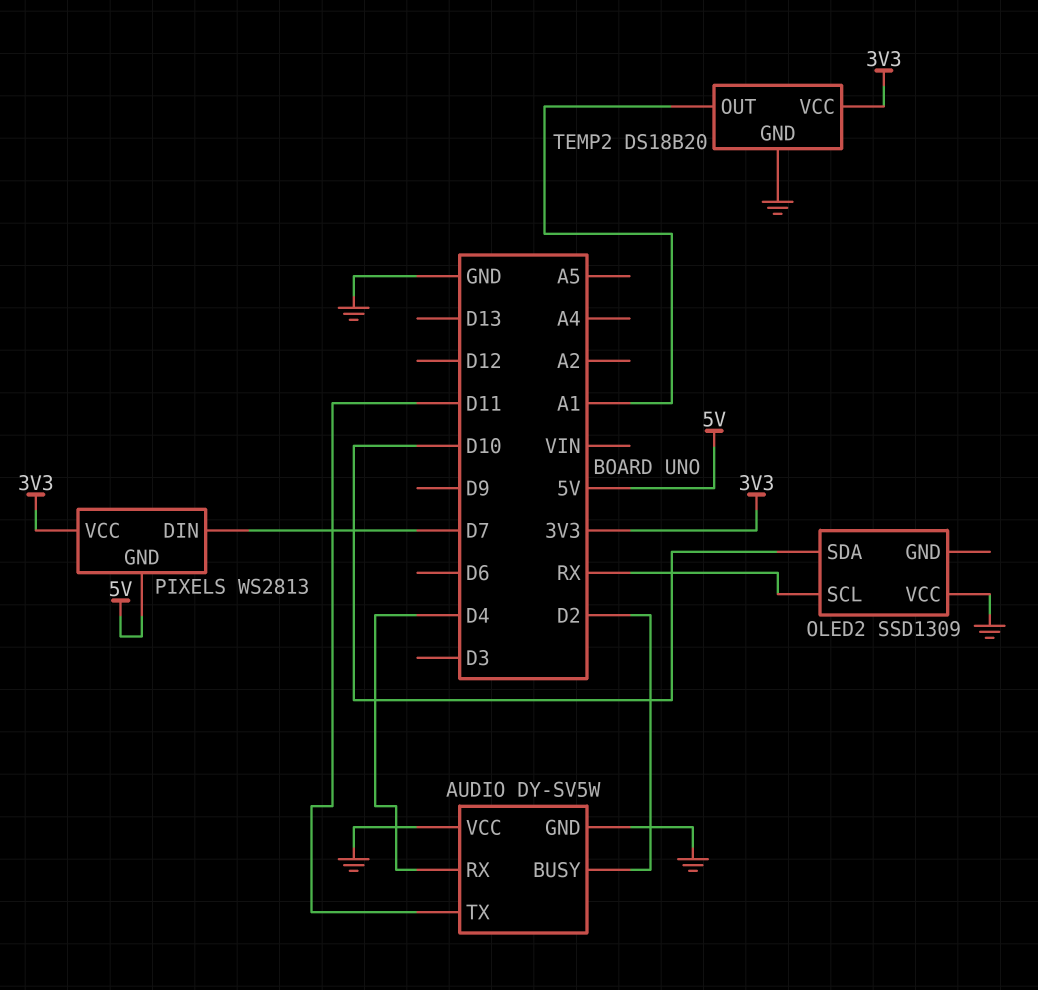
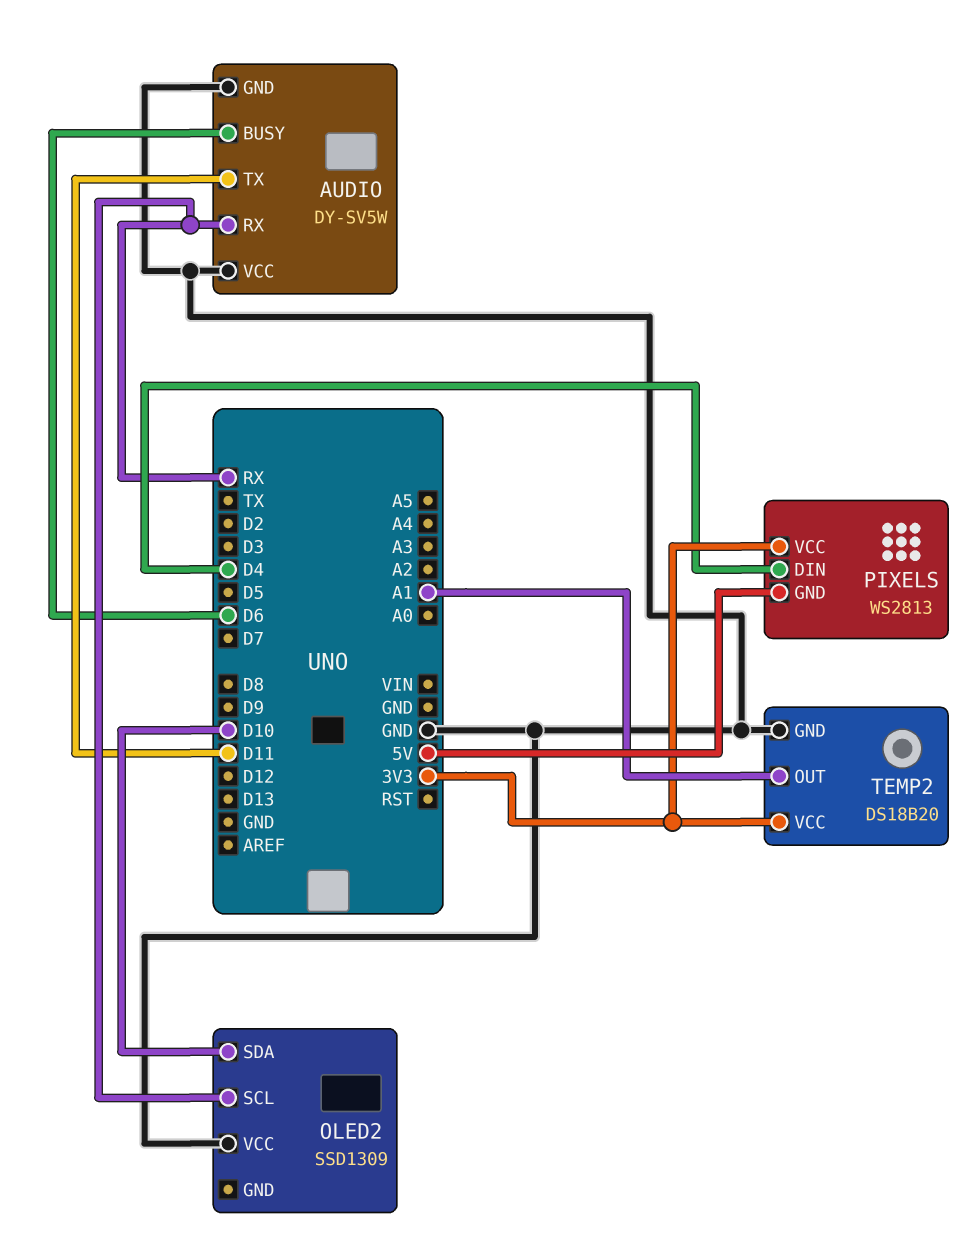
AUDIO pin BUSY: D2 -> D6
AUDIO pin RX: D4 -> RX
PIXELS pin DIN: D7 -> D4

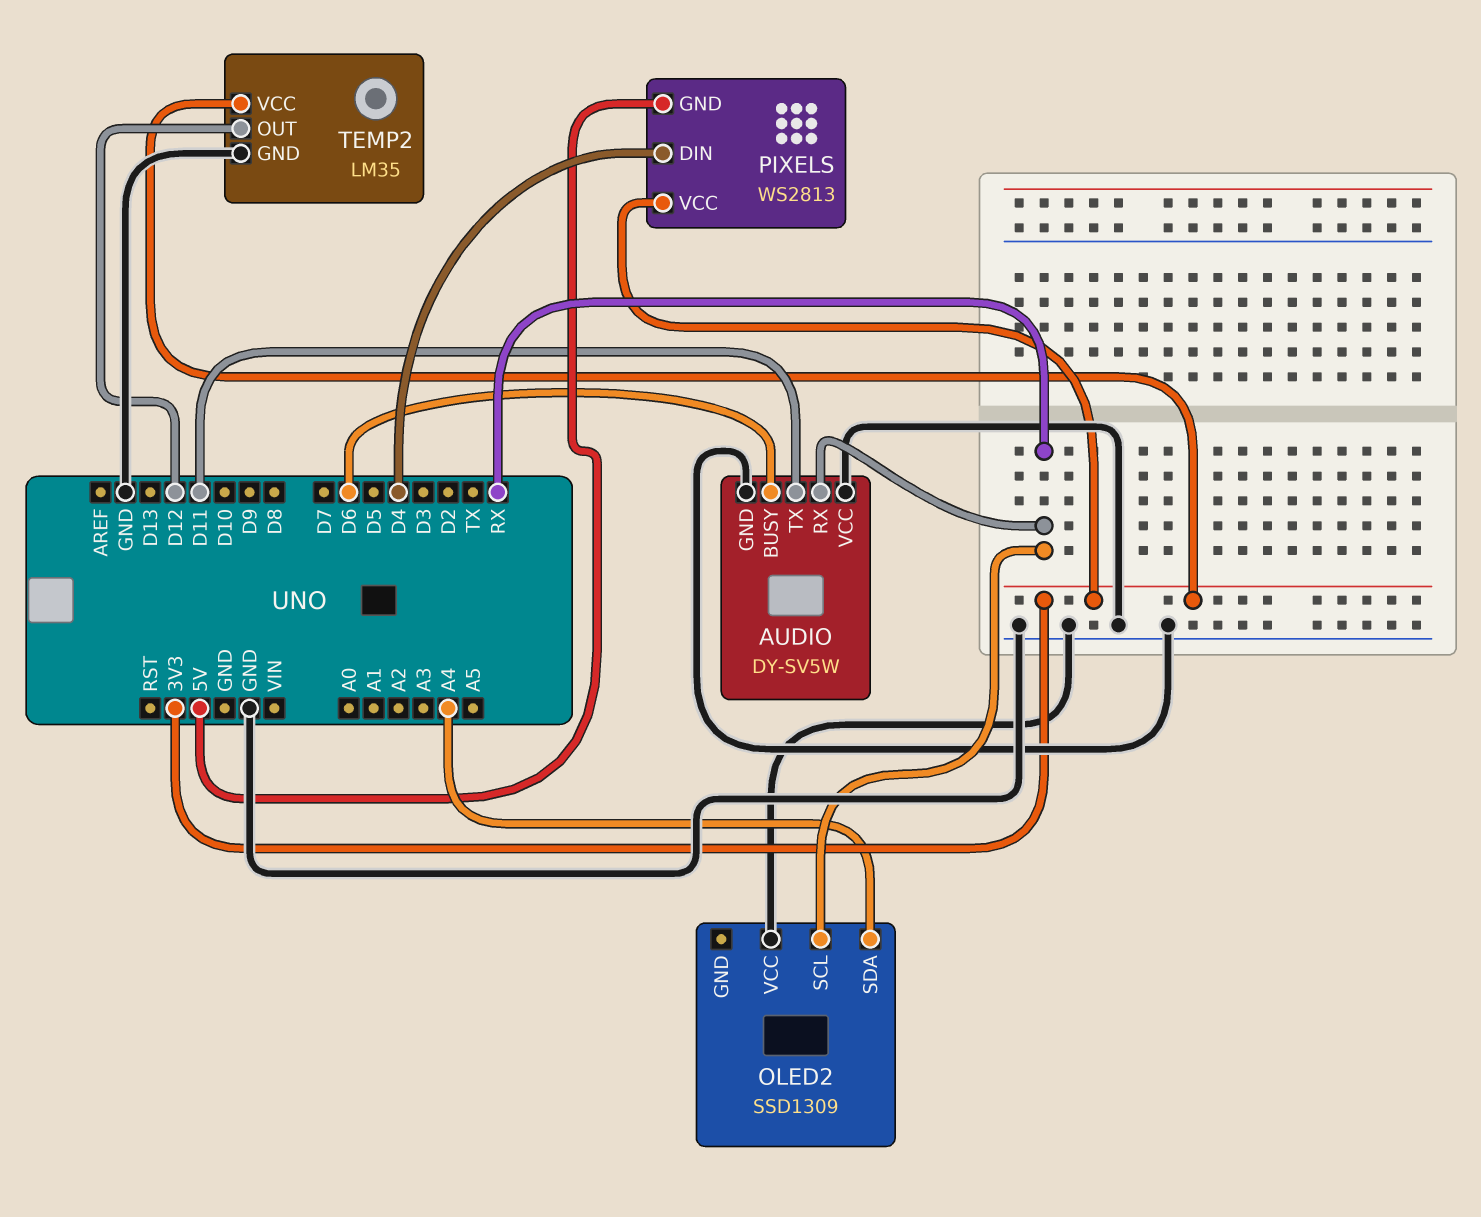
OLED2 pin SDA: D10 -> A4
TEMP2: DS18B20 -> LM35
TEMP2 pin OUT: A1 -> D12

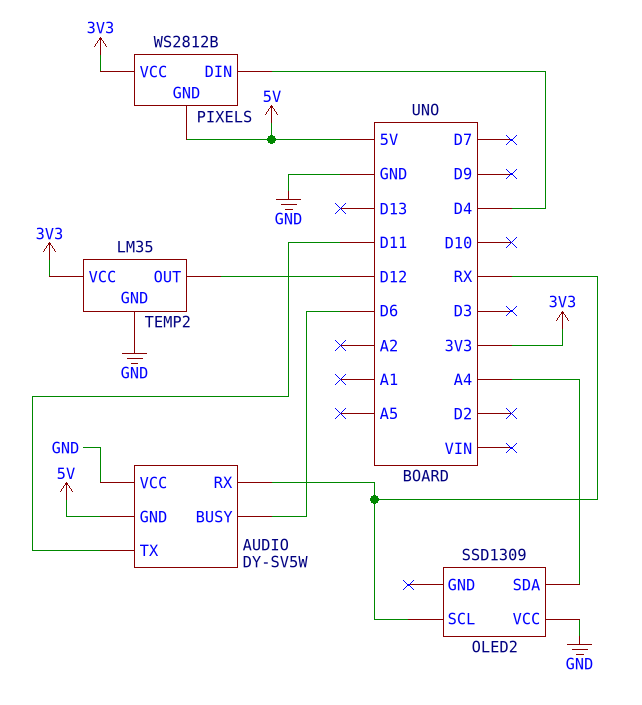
AUDIO pin GND: GND -> 5V
PIXELS: WS2813 -> WS2812B

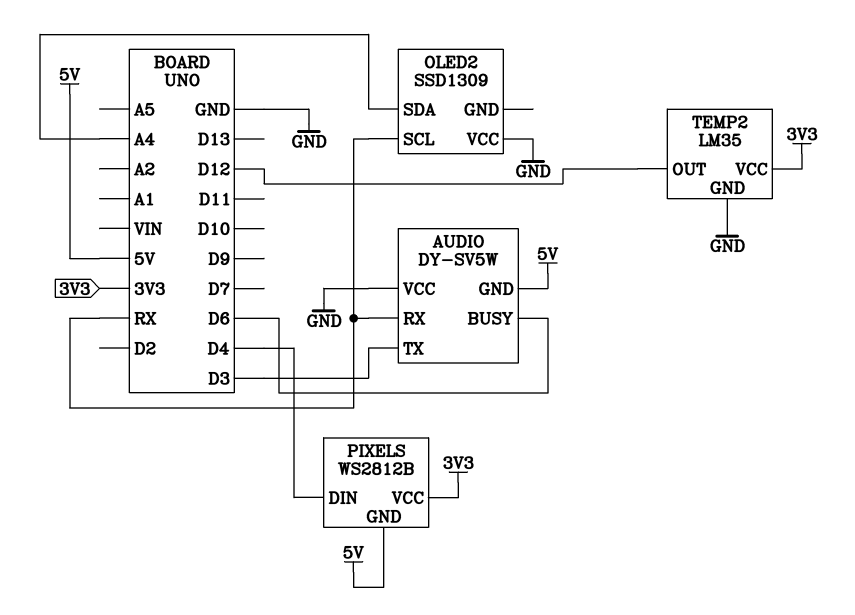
AUDIO pin TX: D11 -> D3

